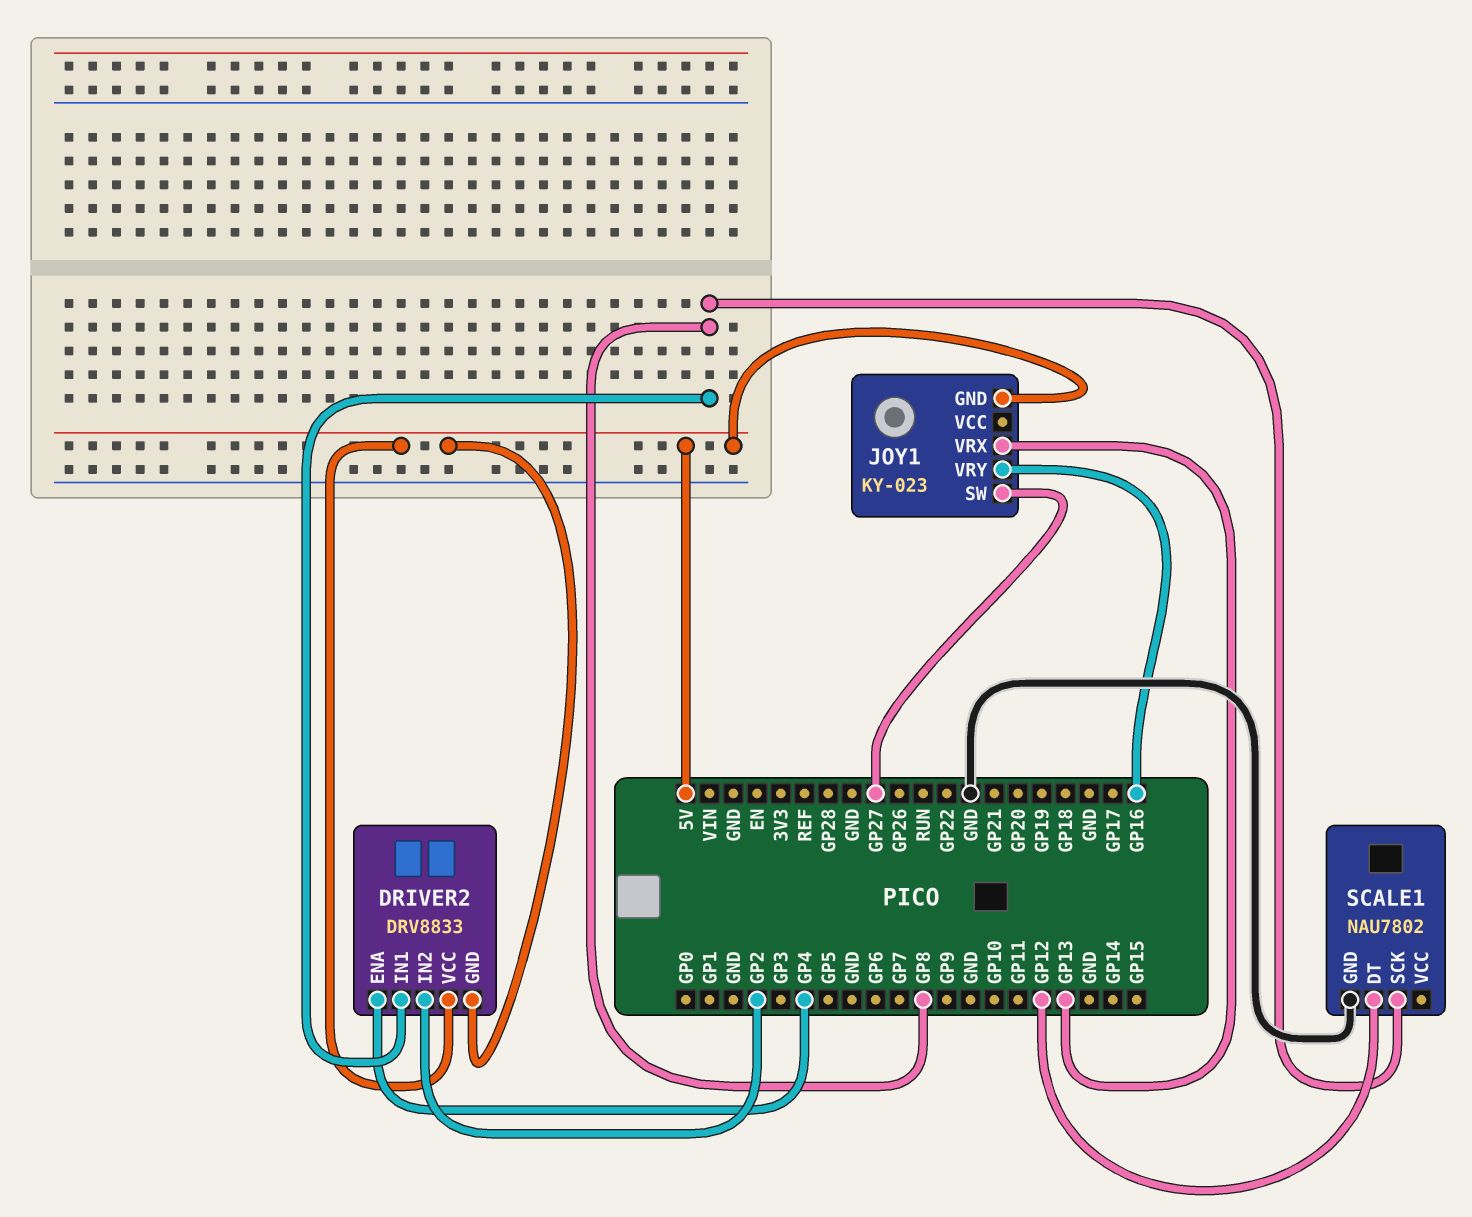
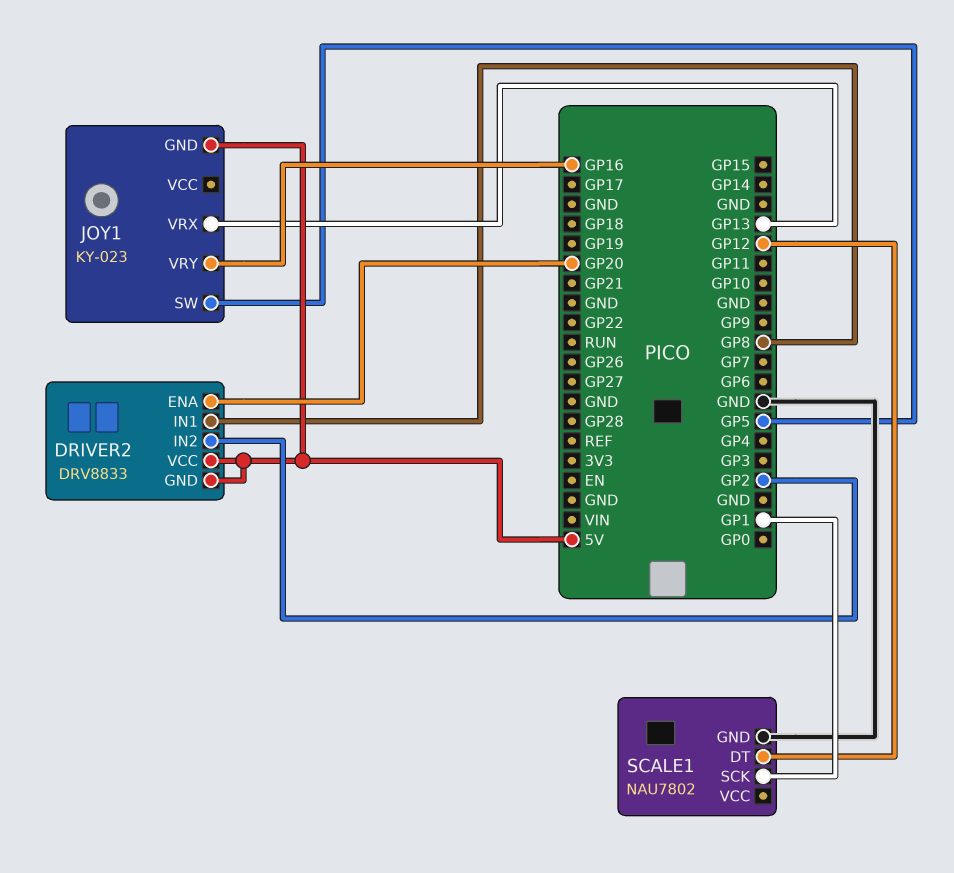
DRIVER2 pin ENA: GP4 -> GP20
JOY1 pin SW: GP27 -> GP5
SCALE1 pin SCK: GP8 -> GP1

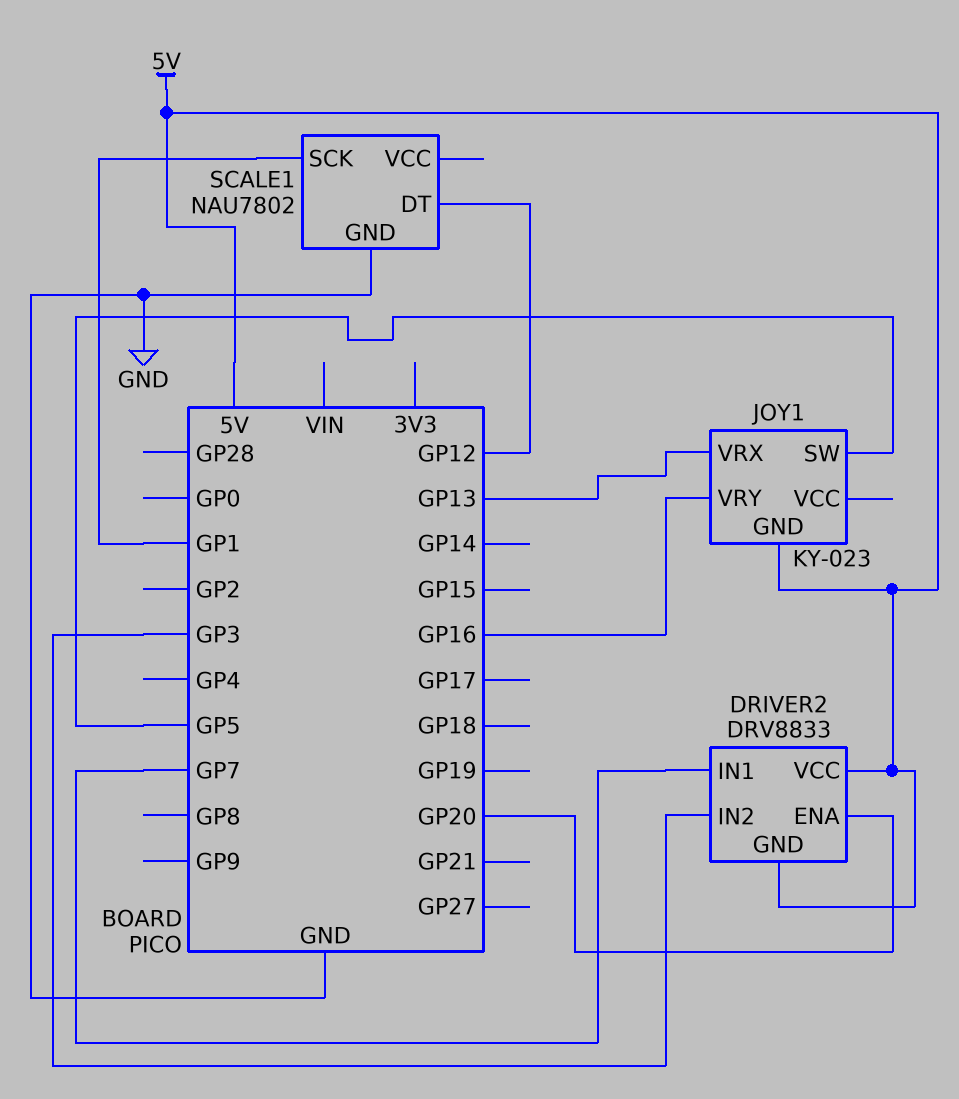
DRIVER2 pin IN1: GP8 -> GP7
DRIVER2 pin IN2: GP2 -> GP3

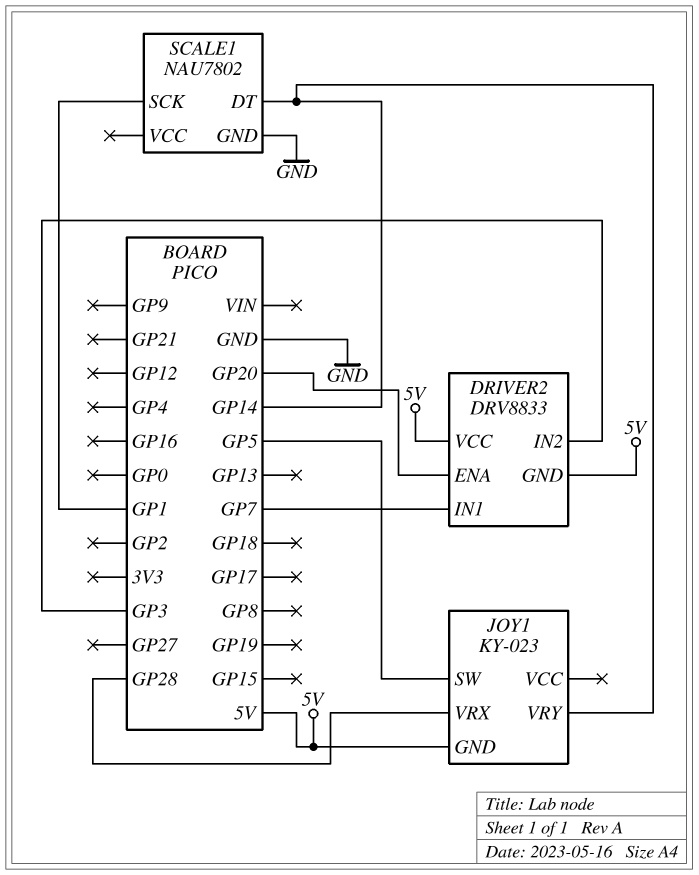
JOY1 pin VRX: GP13 -> GP28
JOY1 pin VRY: GP16 -> GP14
SCALE1 pin DT: GP12 -> GP14

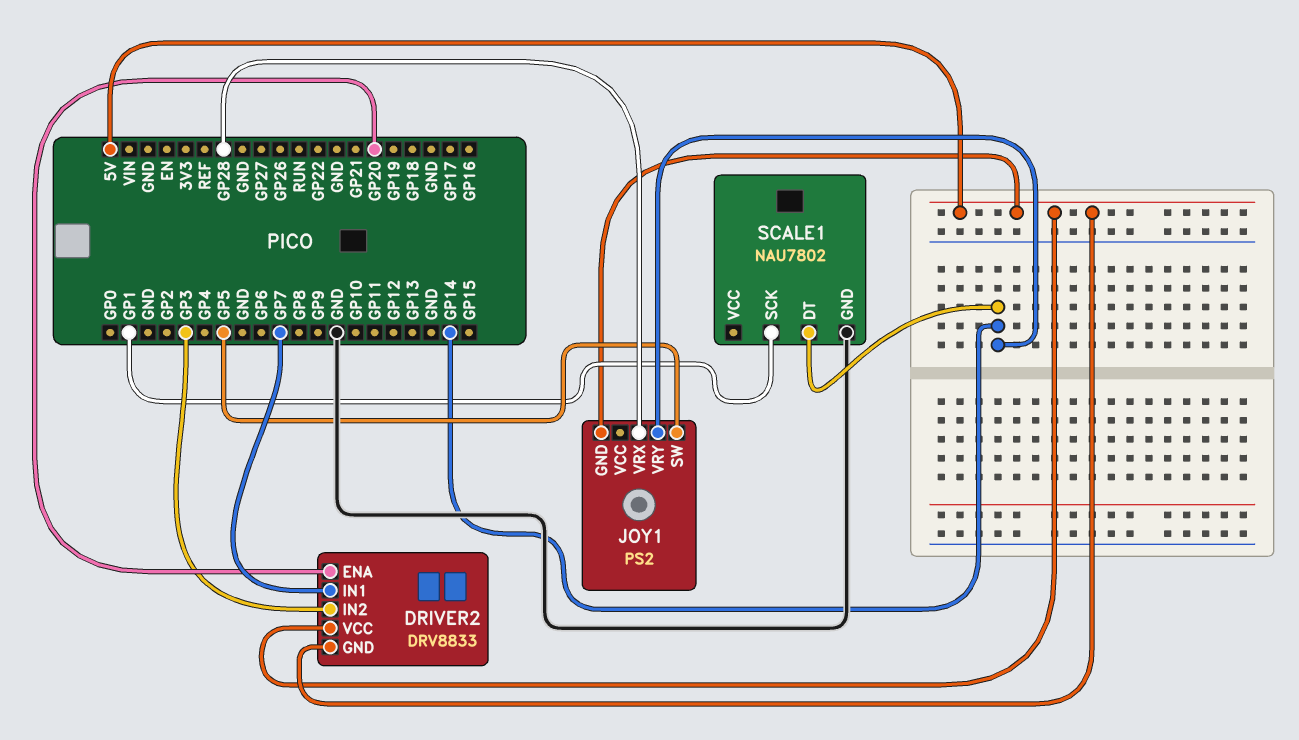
JOY1: KY-023 -> PS2

